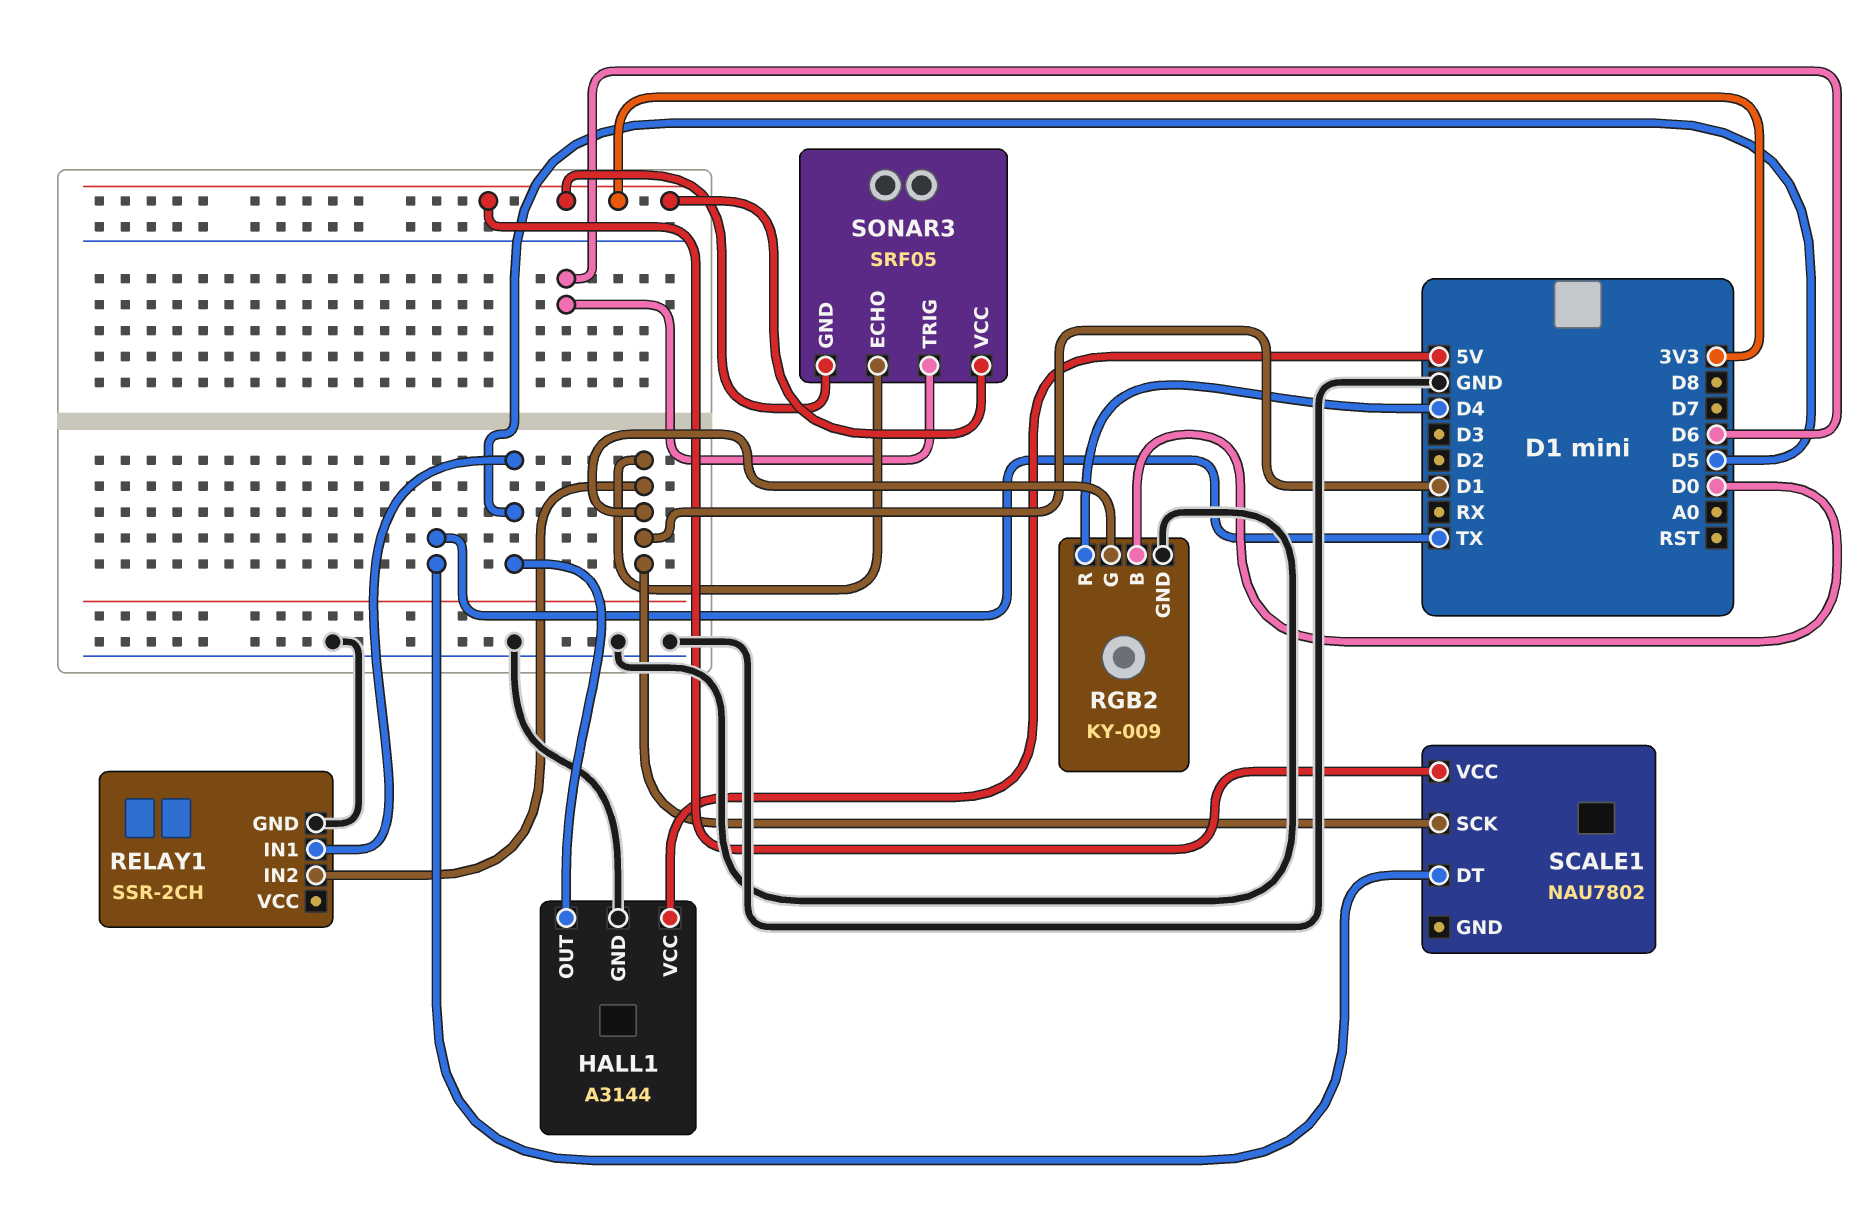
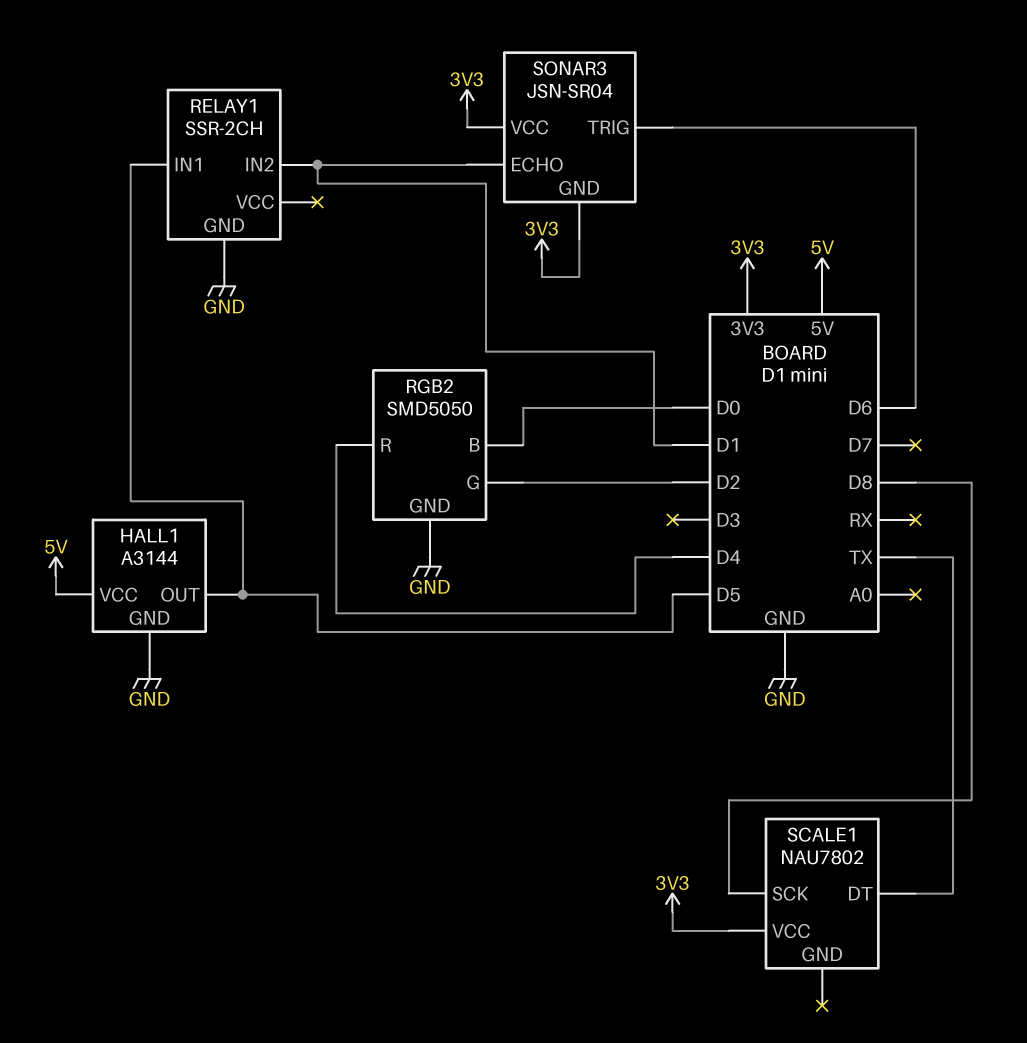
RGB2: KY-009 -> SMD5050
RGB2 pin G: D1 -> D2
SCALE1 pin SCK: D1 -> D8
SONAR3: SRF05 -> JSN-SR04

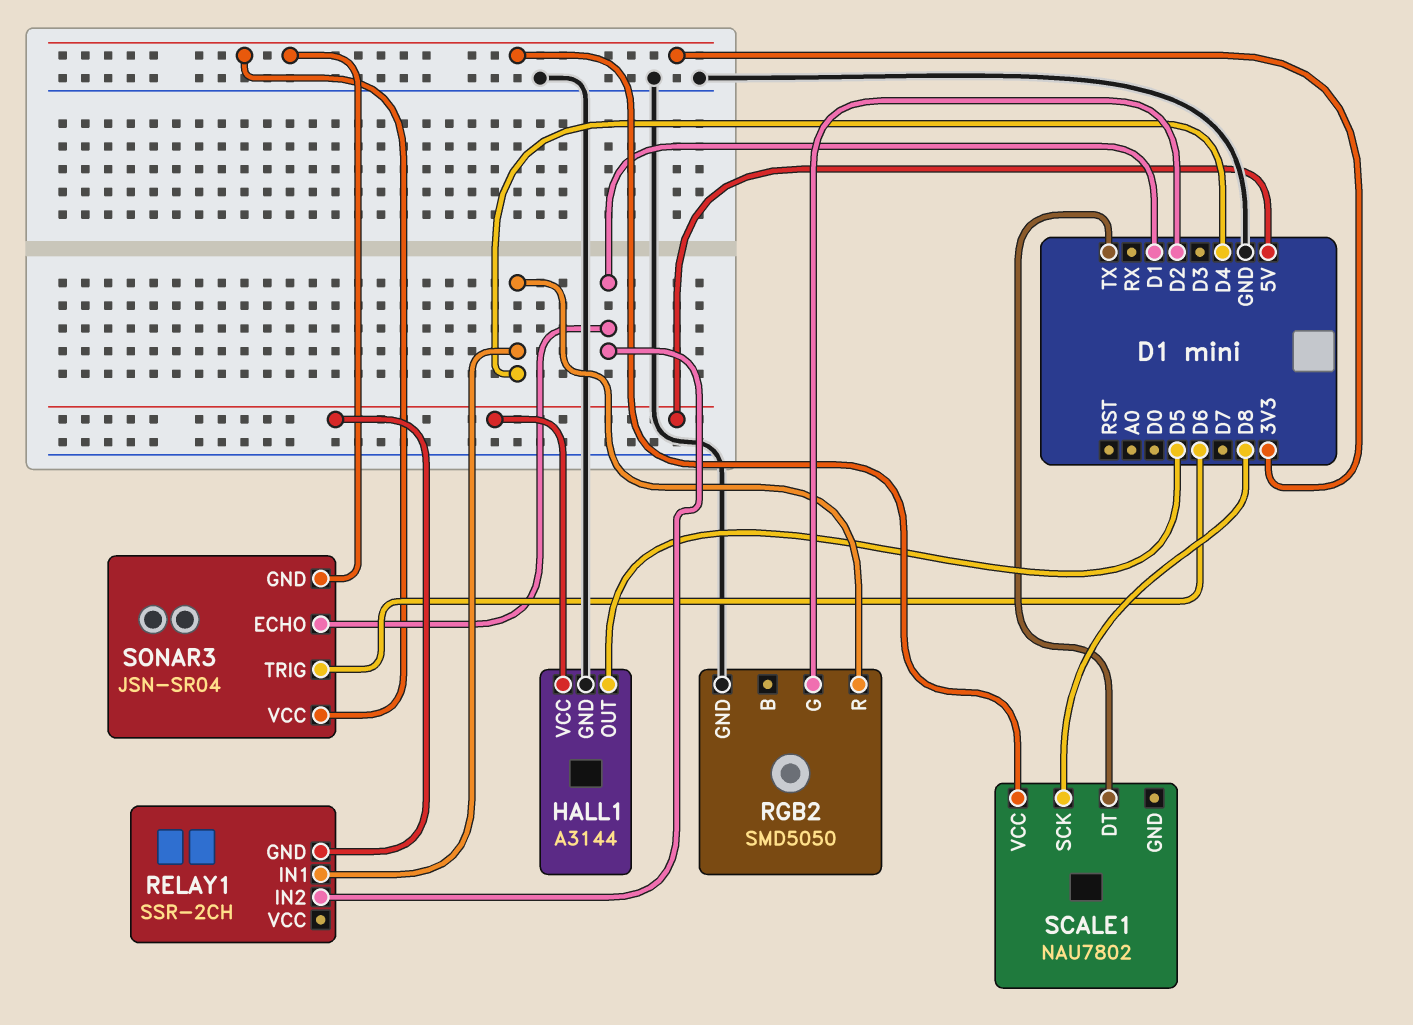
RELAY1 pin GND: GND -> 5V
RELAY1 pin IN1: D5 -> D4
RGB2 pin B: D0 -> none

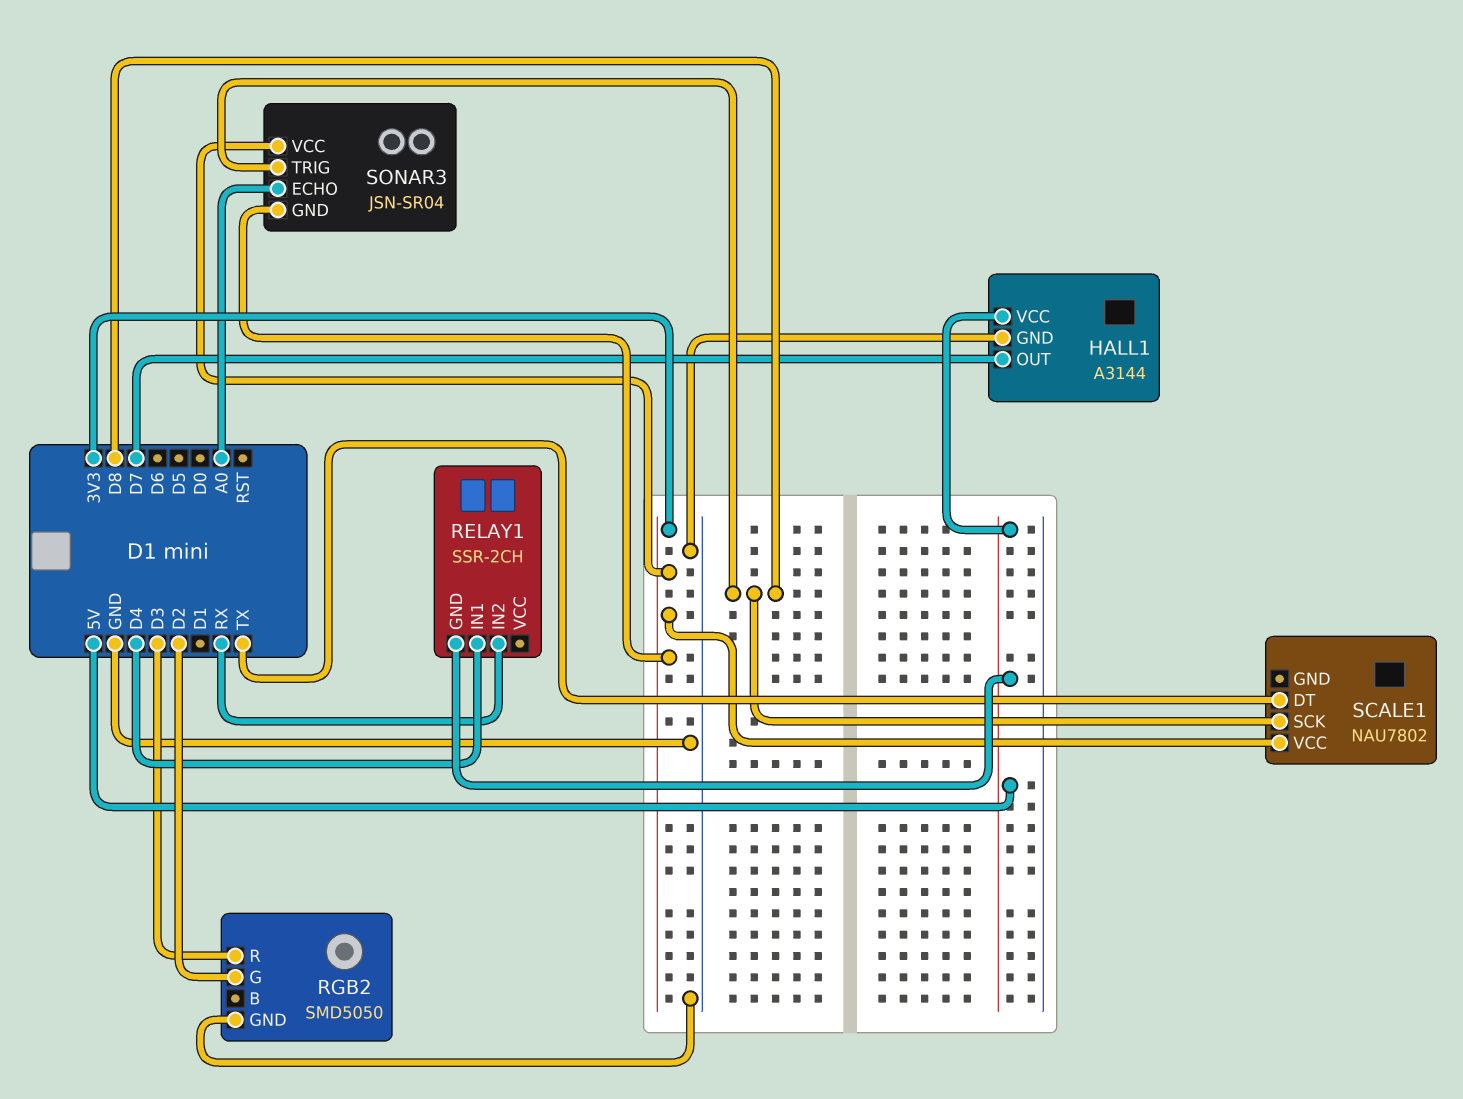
HALL1 pin OUT: D5 -> D7
RELAY1 pin IN2: D1 -> RX
RGB2 pin R: D4 -> D3
SONAR3 pin ECHO: D1 -> A0
SONAR3 pin TRIG: D6 -> D8

